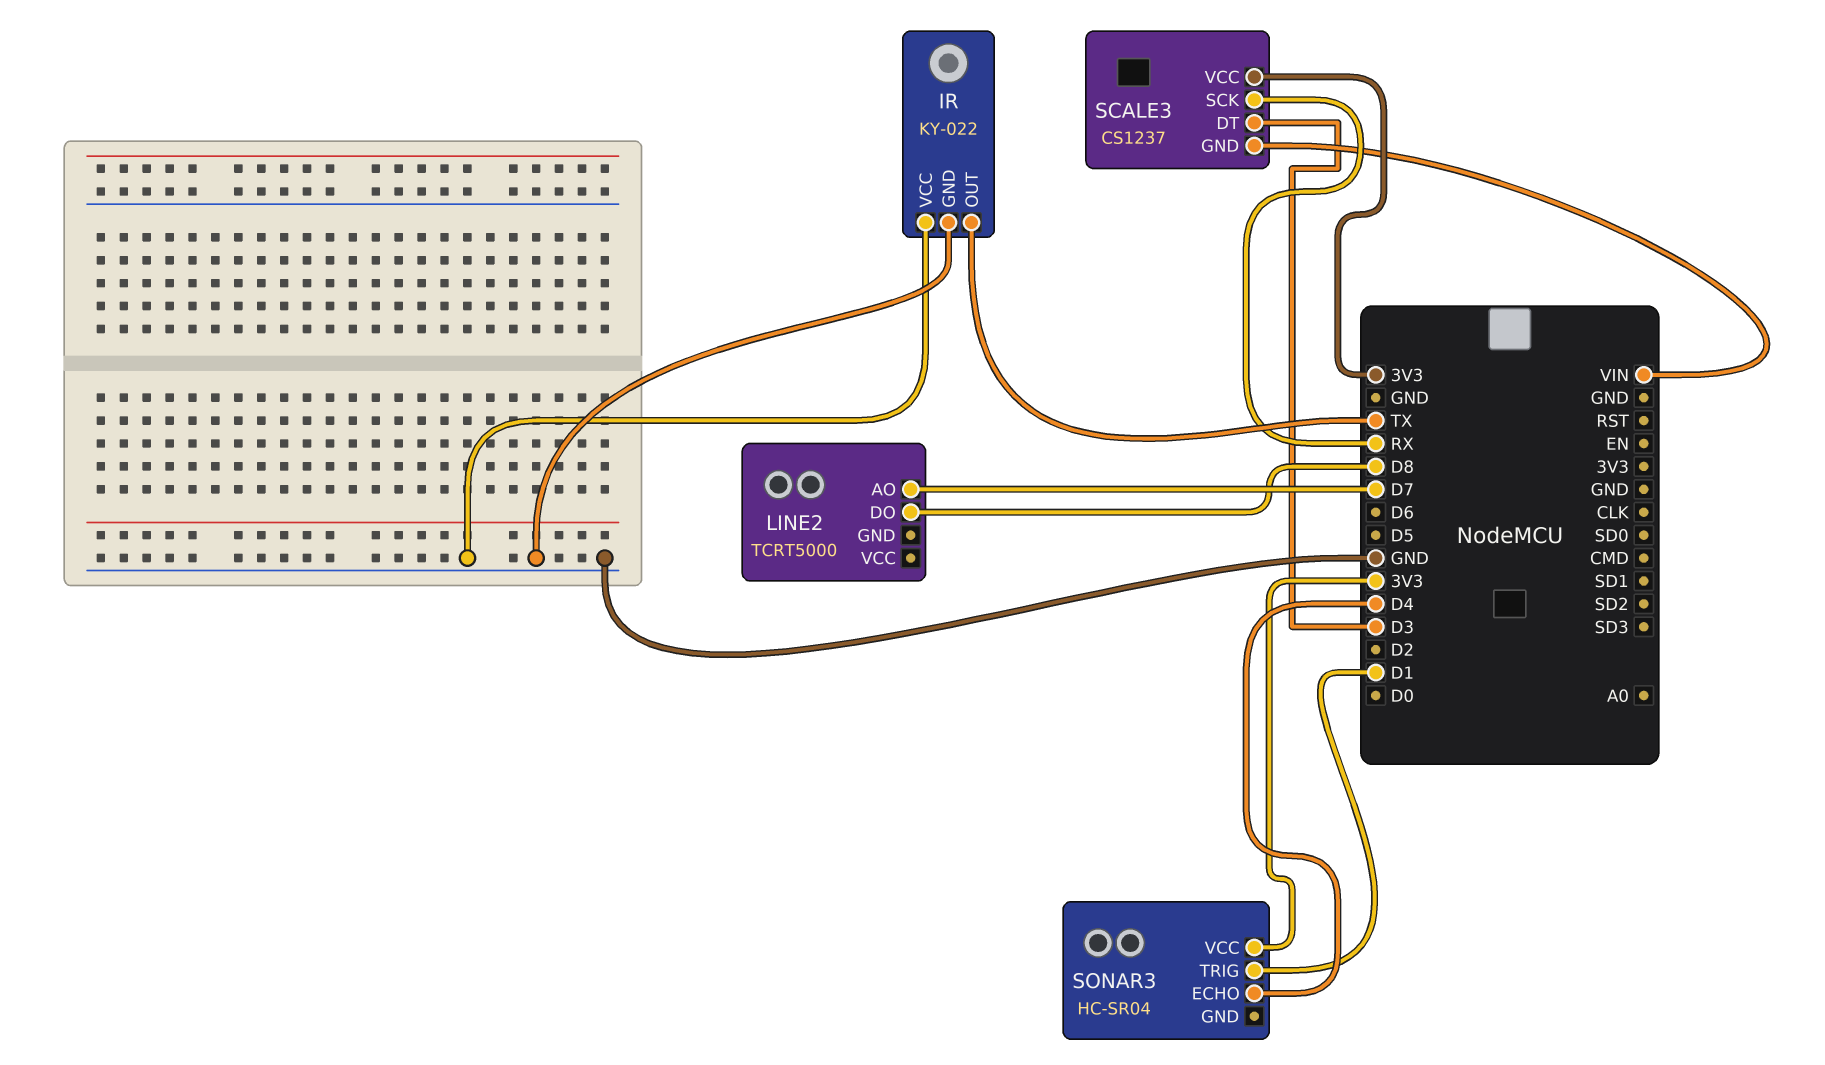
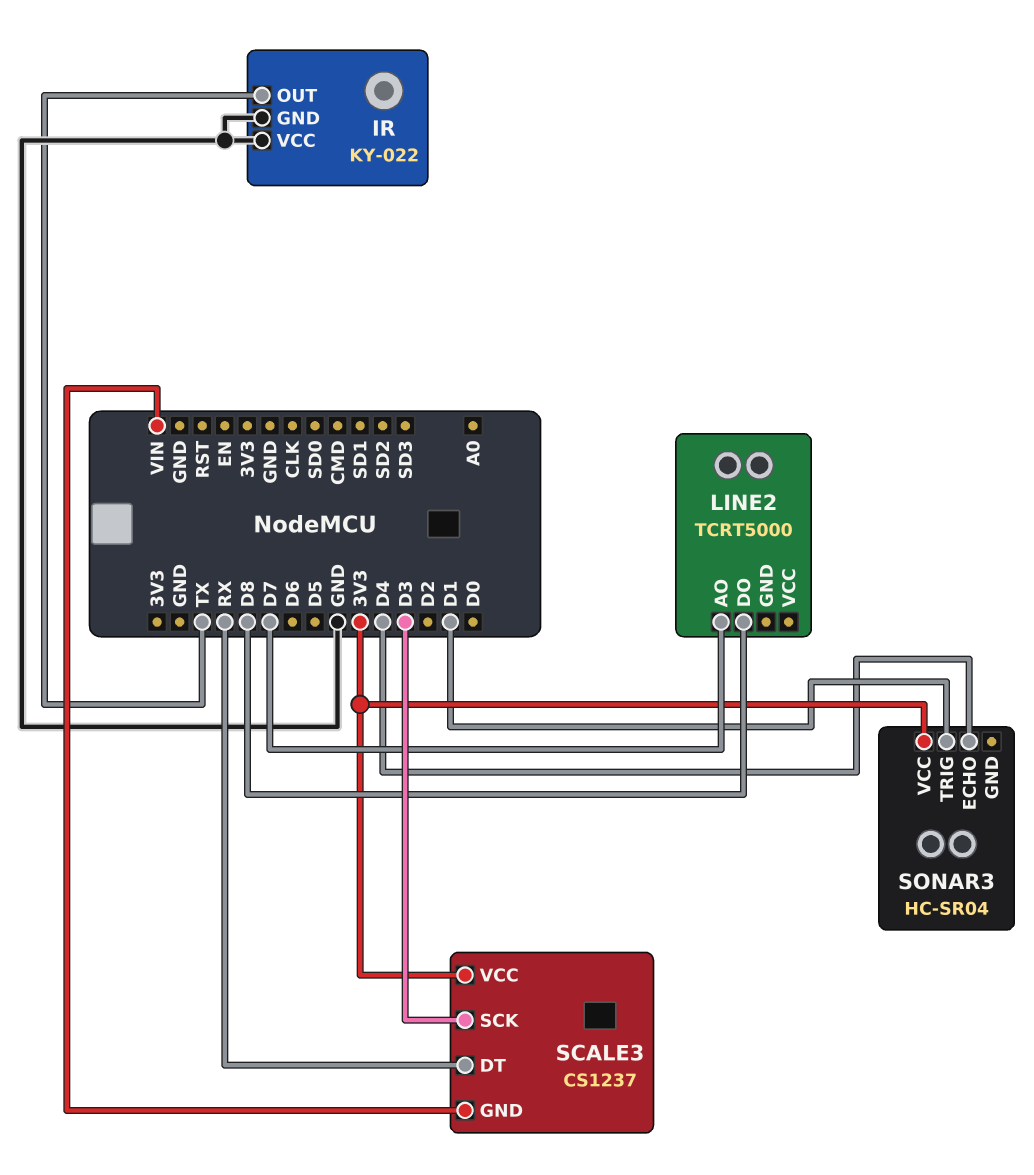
SCALE3 pin DT: D3 -> RX
SCALE3 pin SCK: RX -> D3

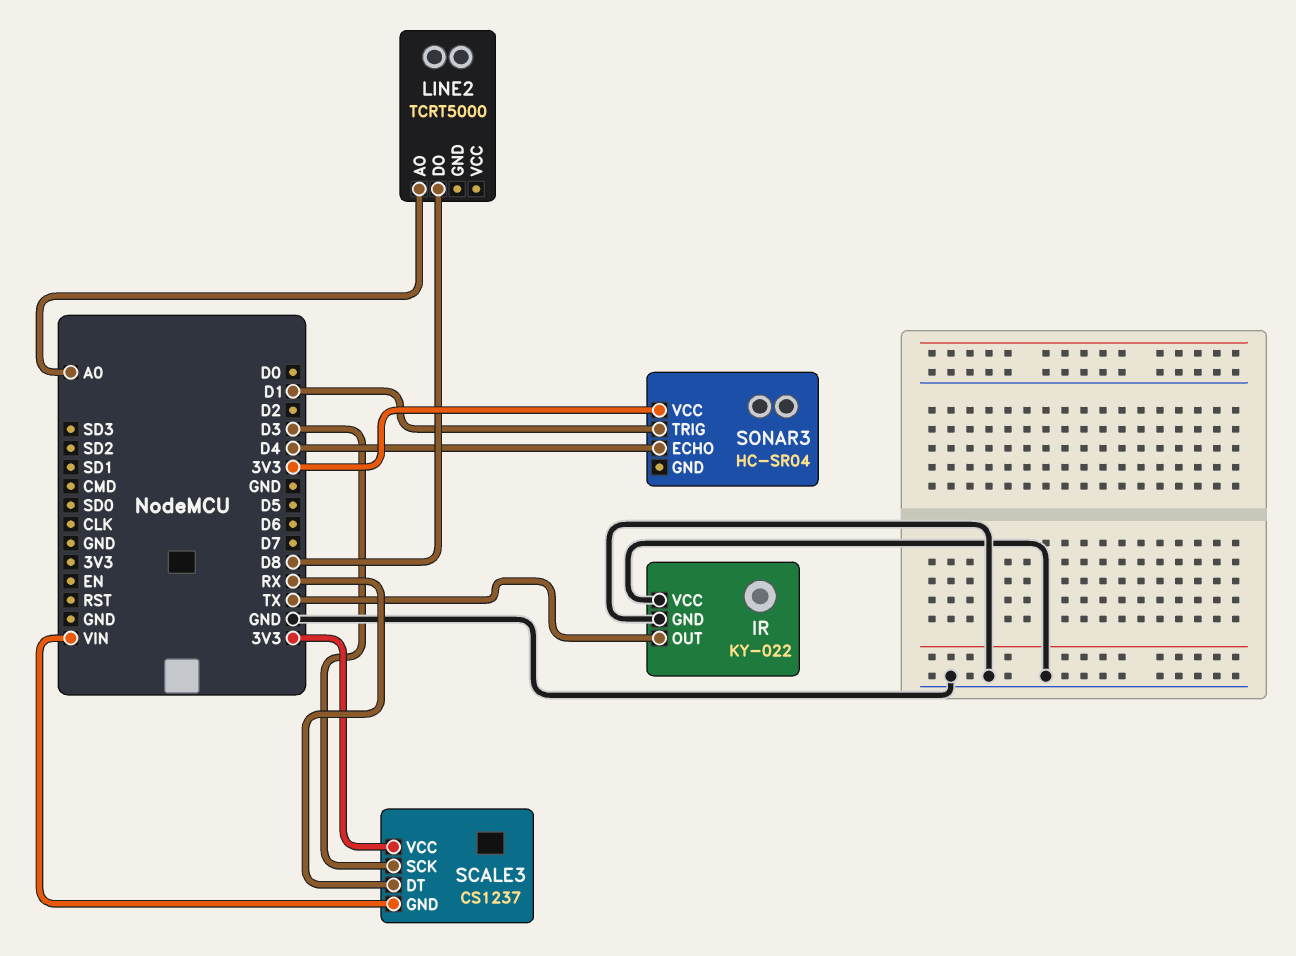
LINE2 pin AO: D7 -> A0

